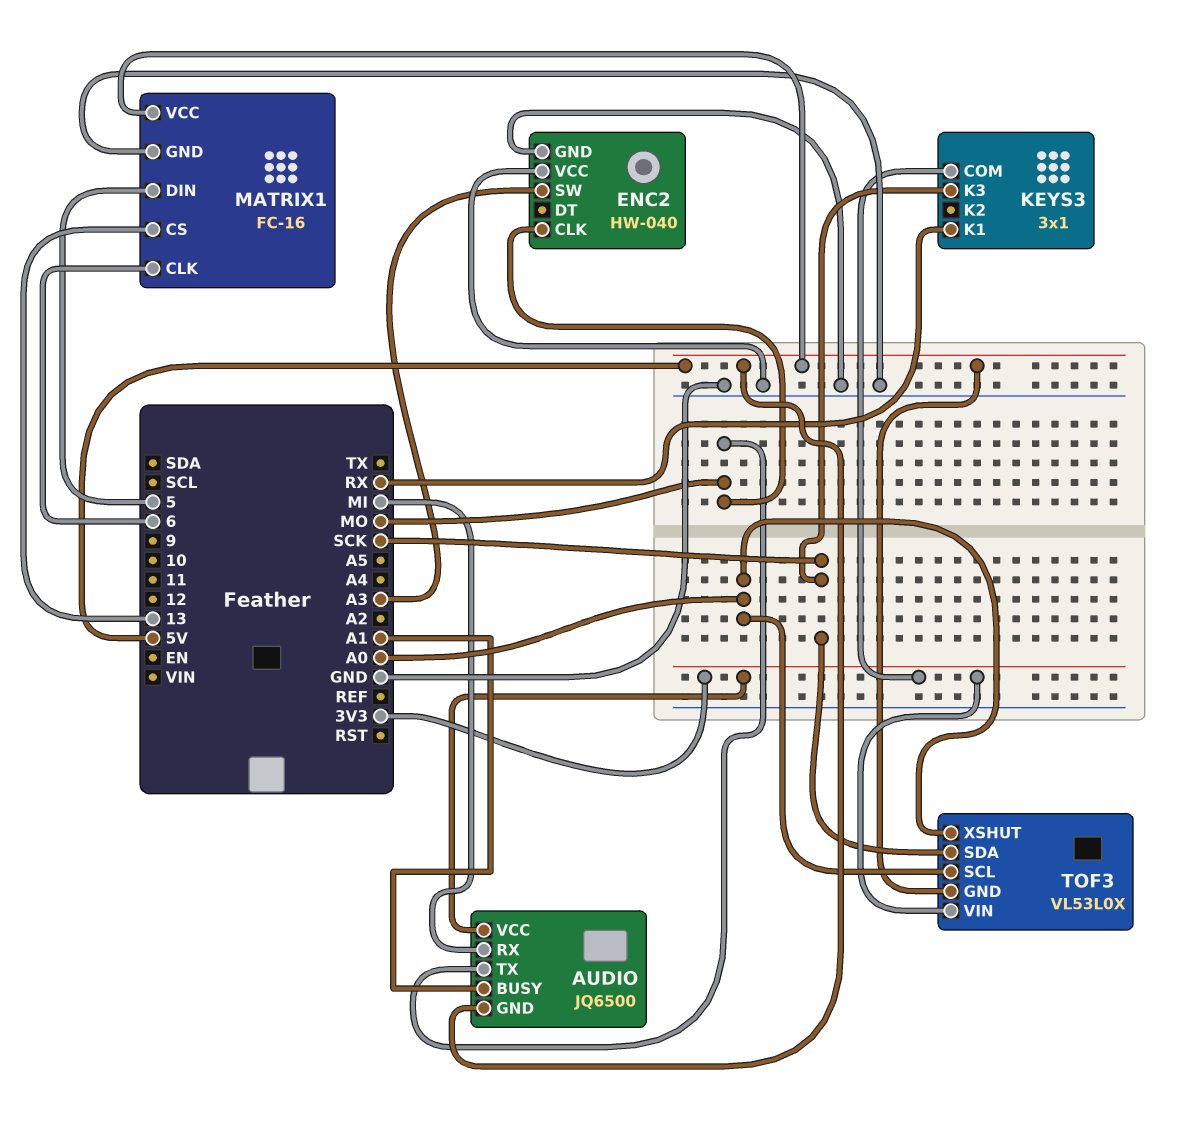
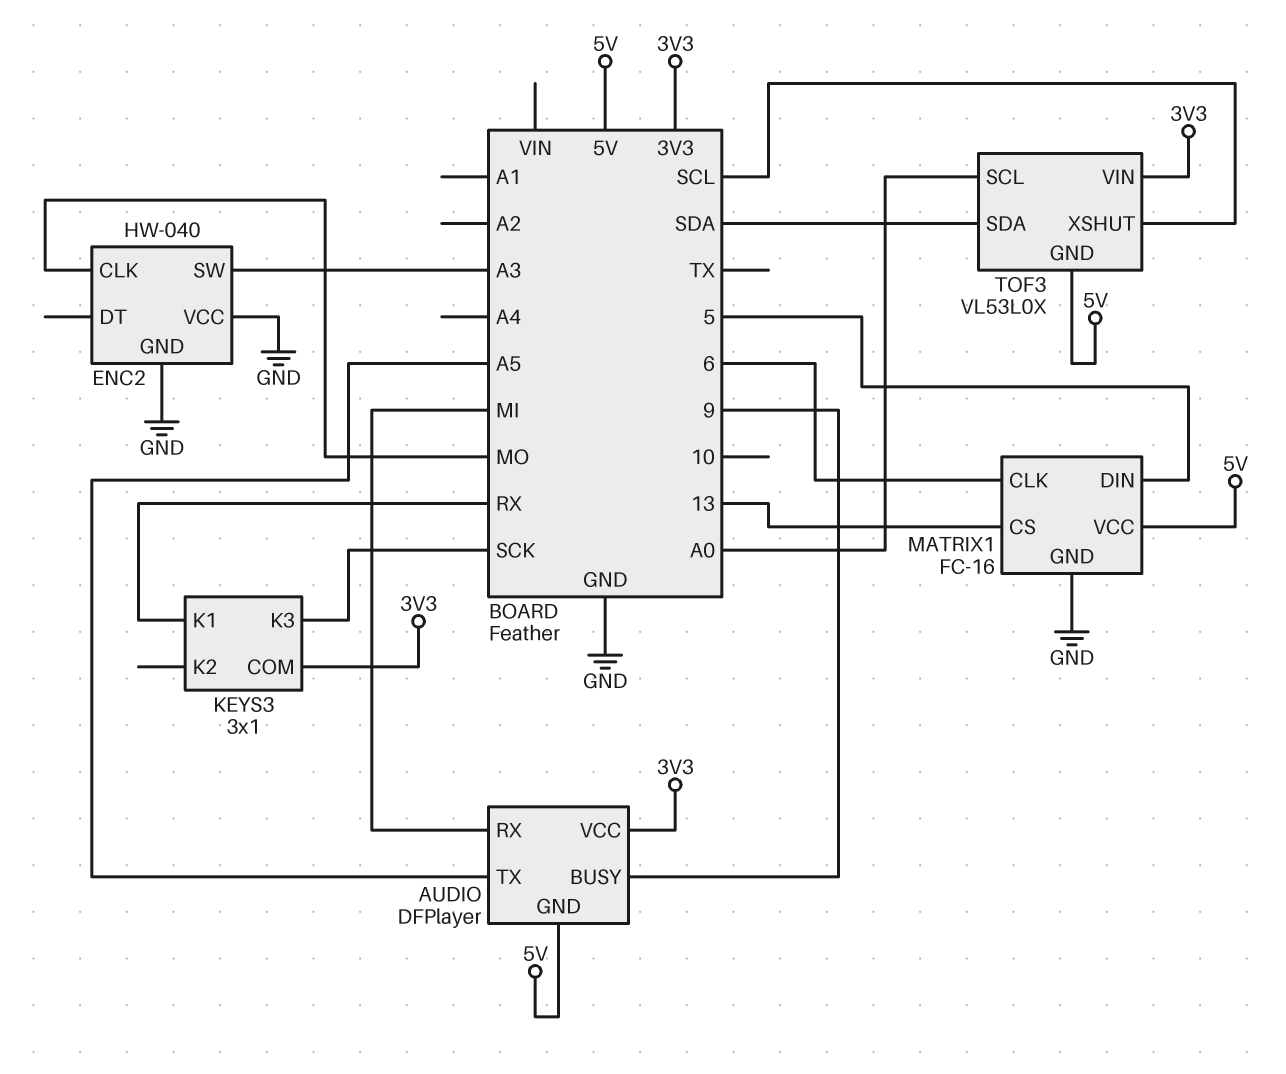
AUDIO: JQ6500 -> DFPlayer
AUDIO pin BUSY: A1 -> 9
AUDIO pin TX: MO -> A5
TOF3 pin SDA: SCK -> SDA
TOF3 pin XSHUT: A0 -> SCL

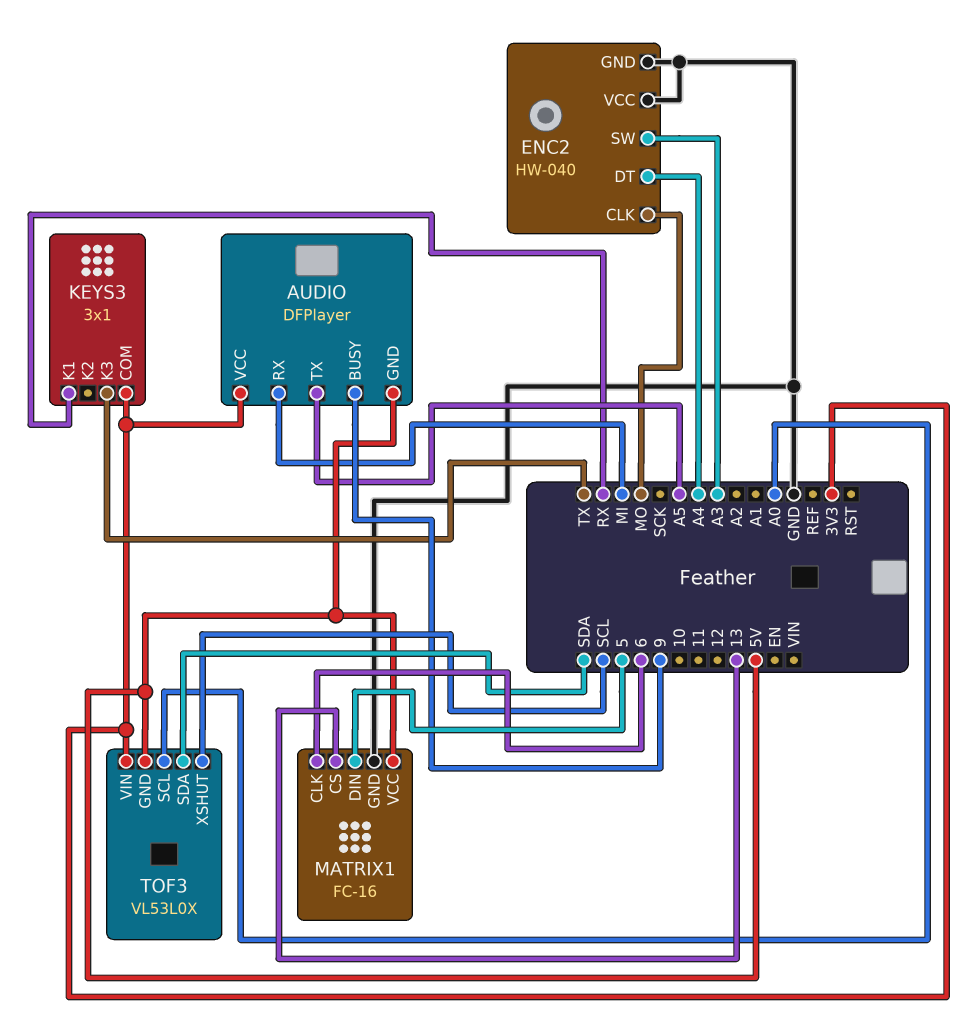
ENC2 pin DT: none -> A4
KEYS3 pin K3: SCK -> TX

